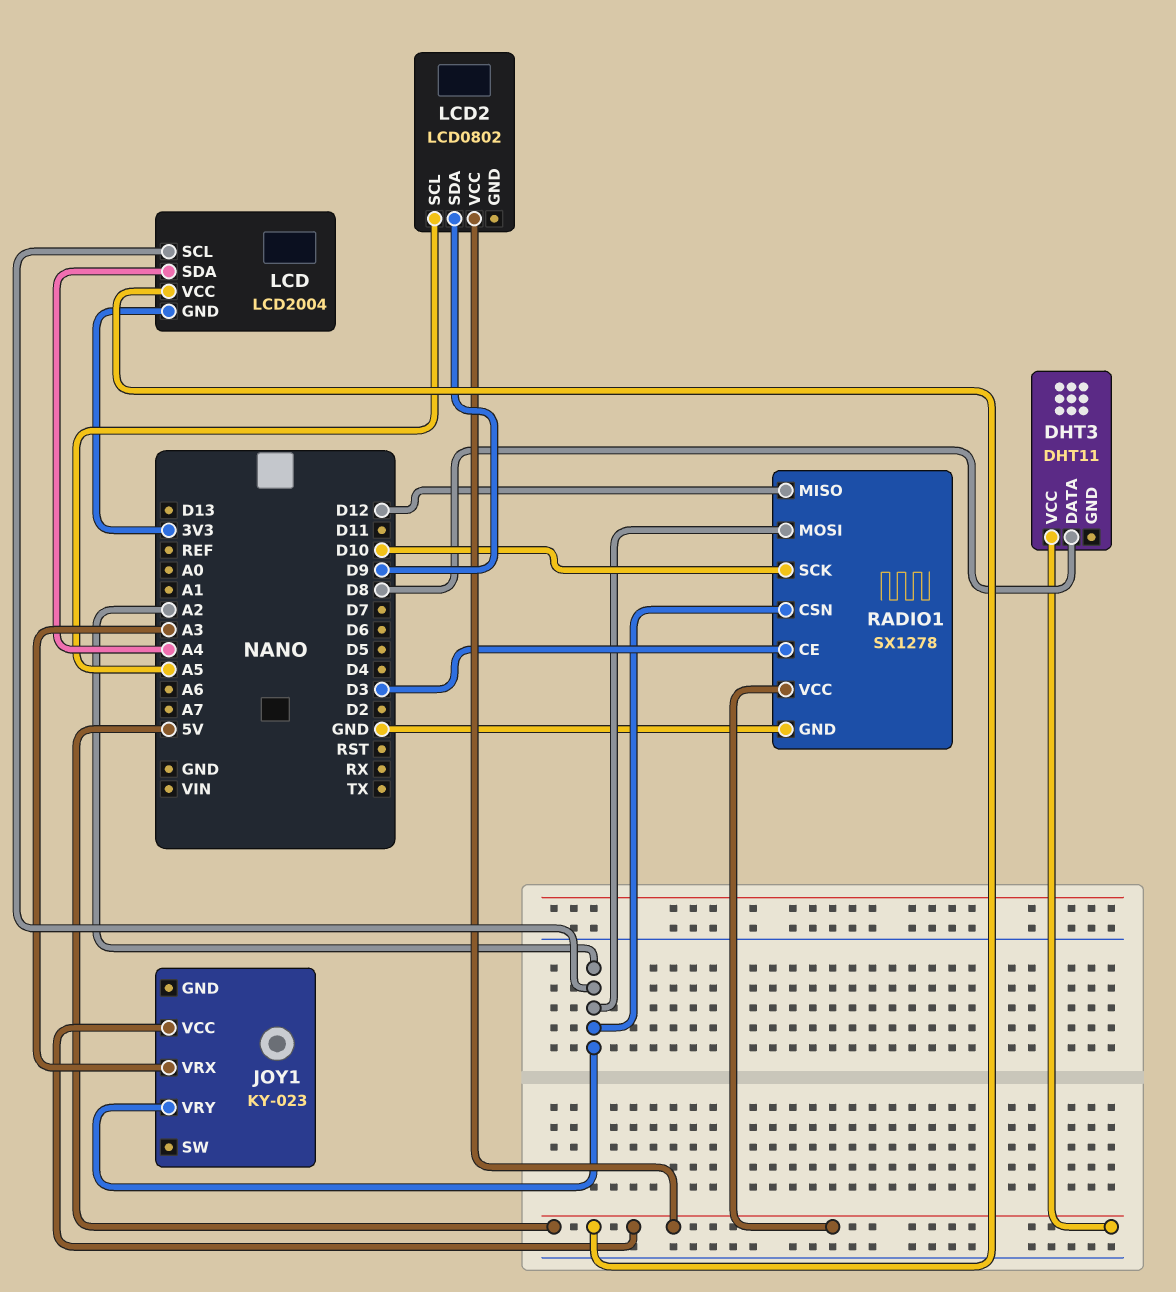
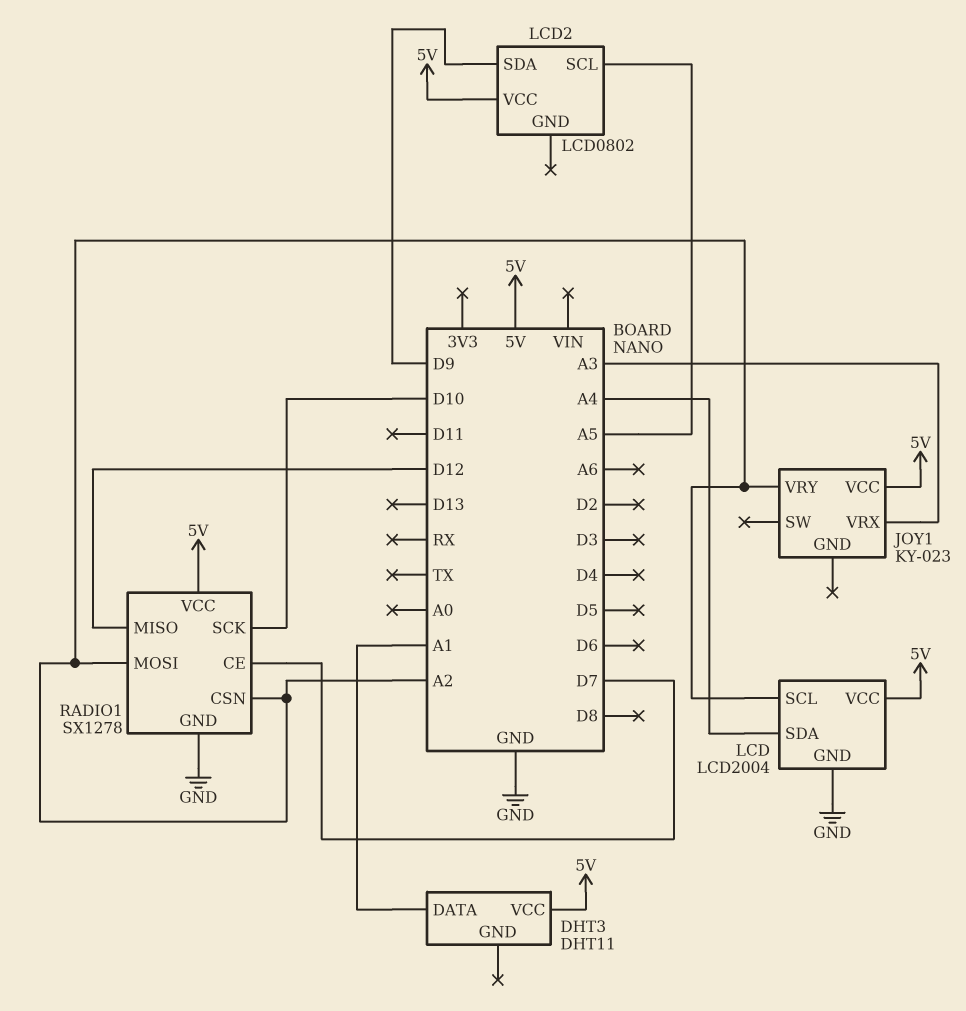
DHT3 pin DATA: D8 -> A1
LCD pin GND: 3V3 -> GND
RADIO1 pin CE: D3 -> D7

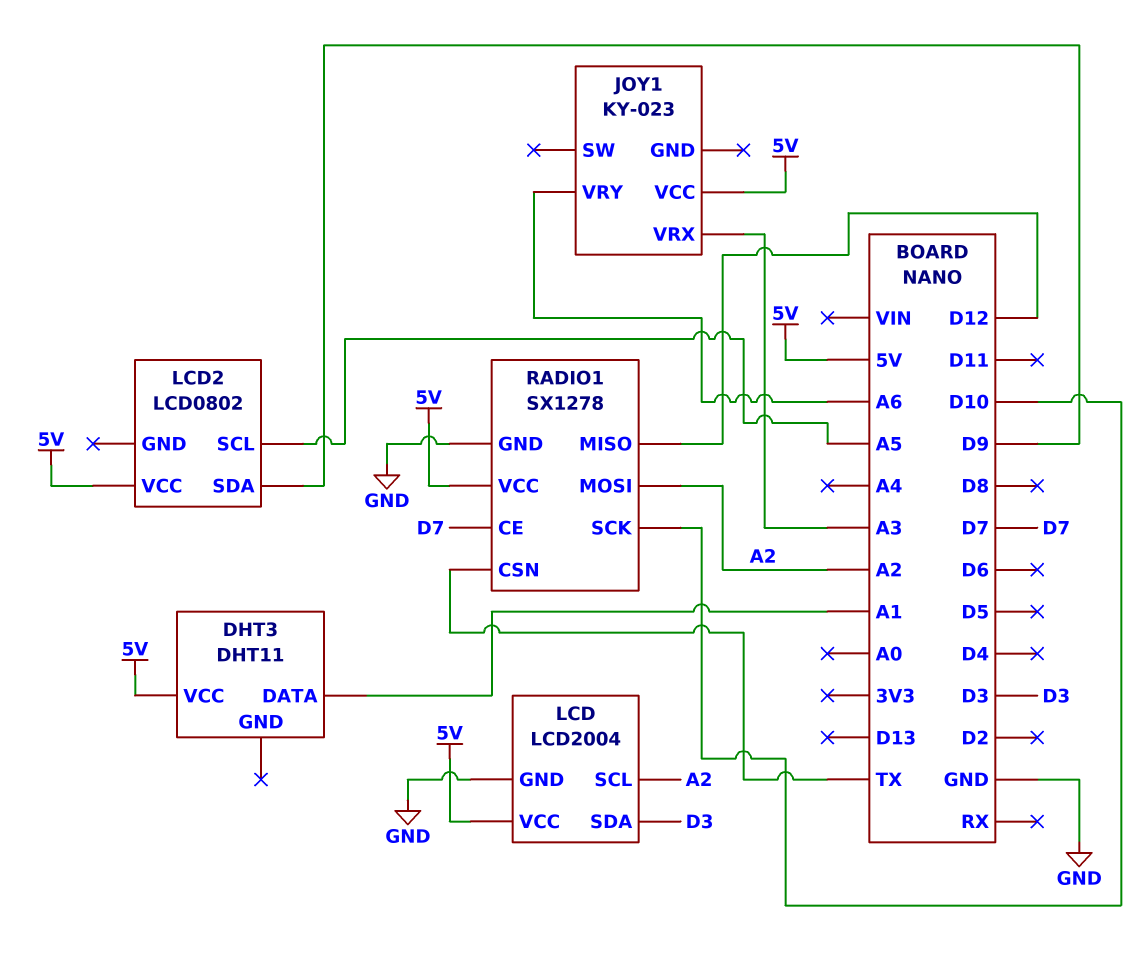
JOY1 pin VRY: A2 -> A6
LCD pin SDA: A4 -> D3
RADIO1 pin CSN: A2 -> TX

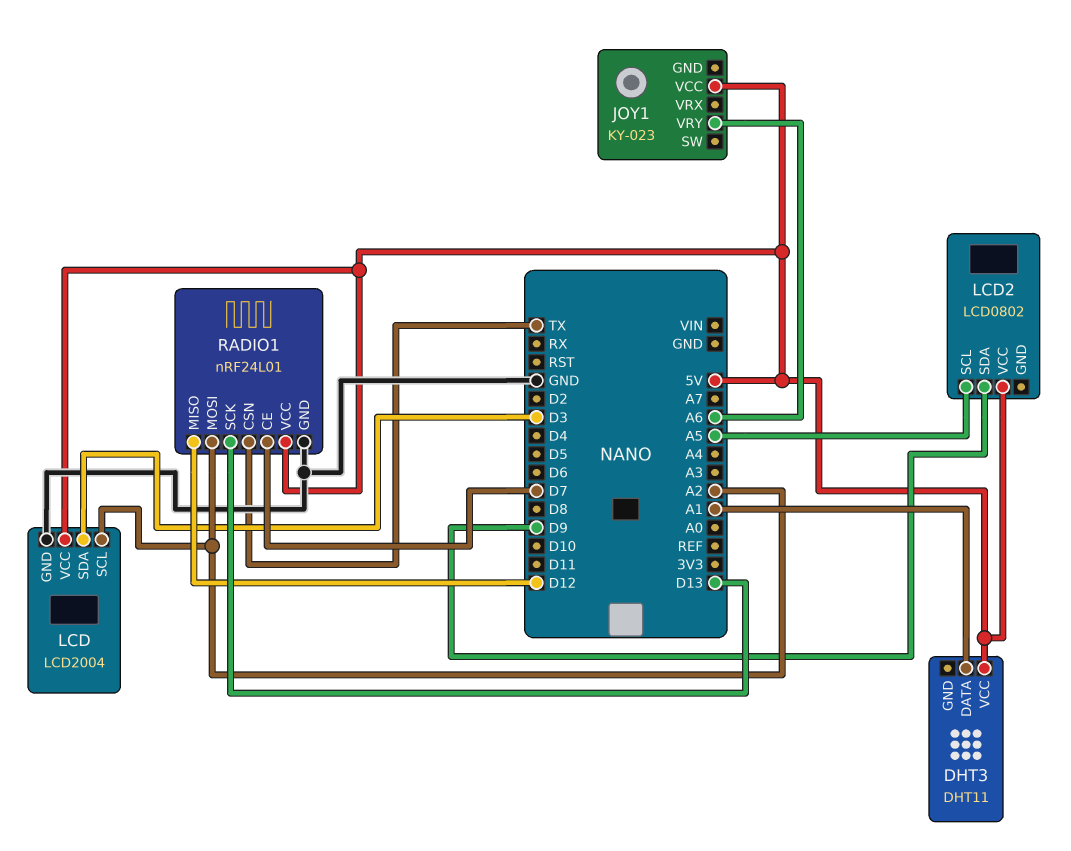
JOY1 pin VRX: A3 -> none
RADIO1: SX1278 -> nRF24L01
RADIO1 pin SCK: D10 -> D13

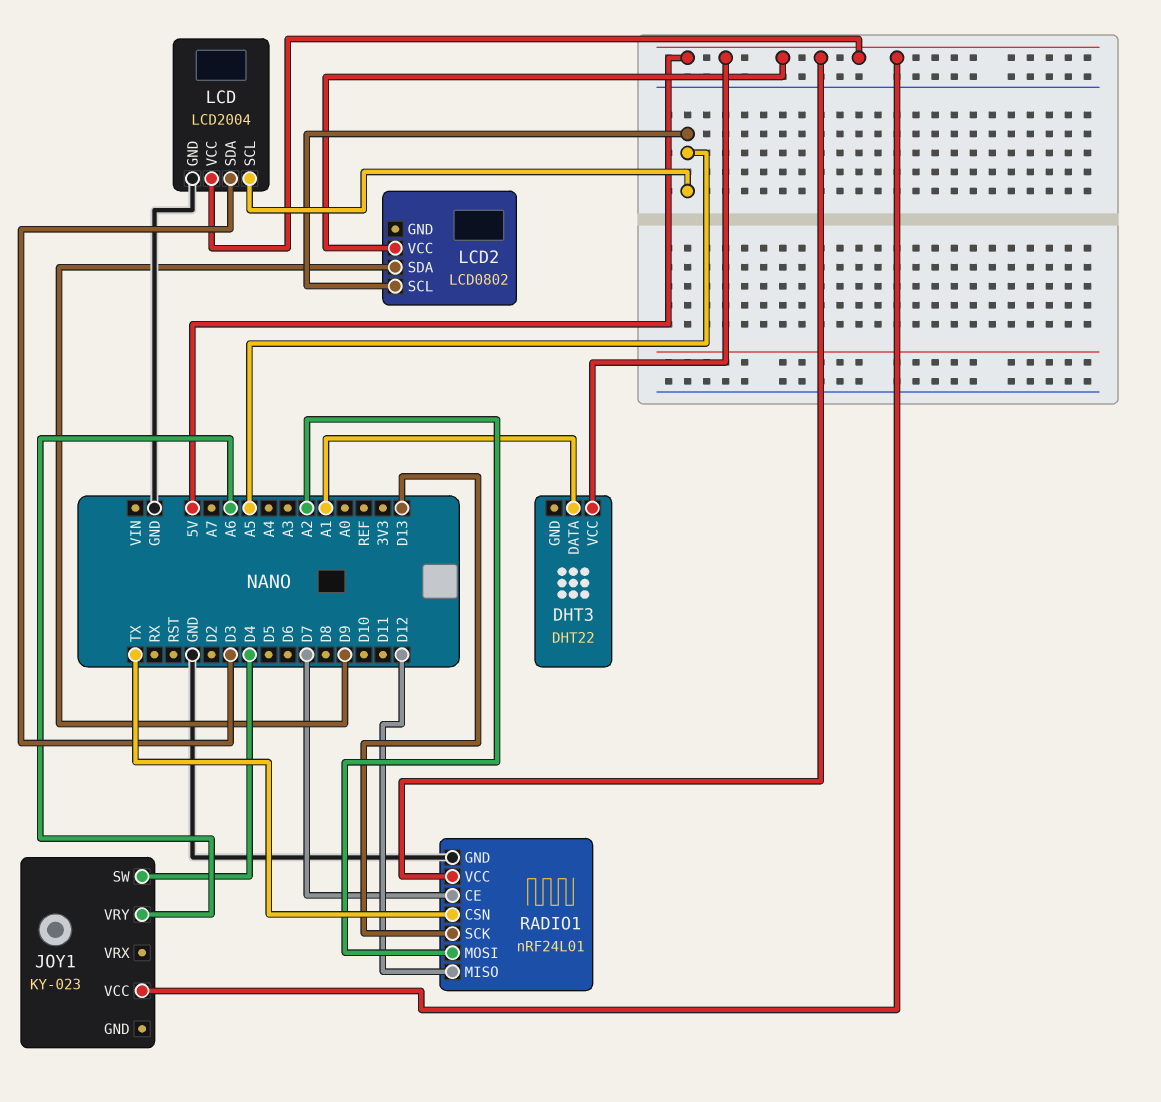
DHT3: DHT11 -> DHT22
JOY1 pin SW: none -> D4
LCD pin SCL: A2 -> A5

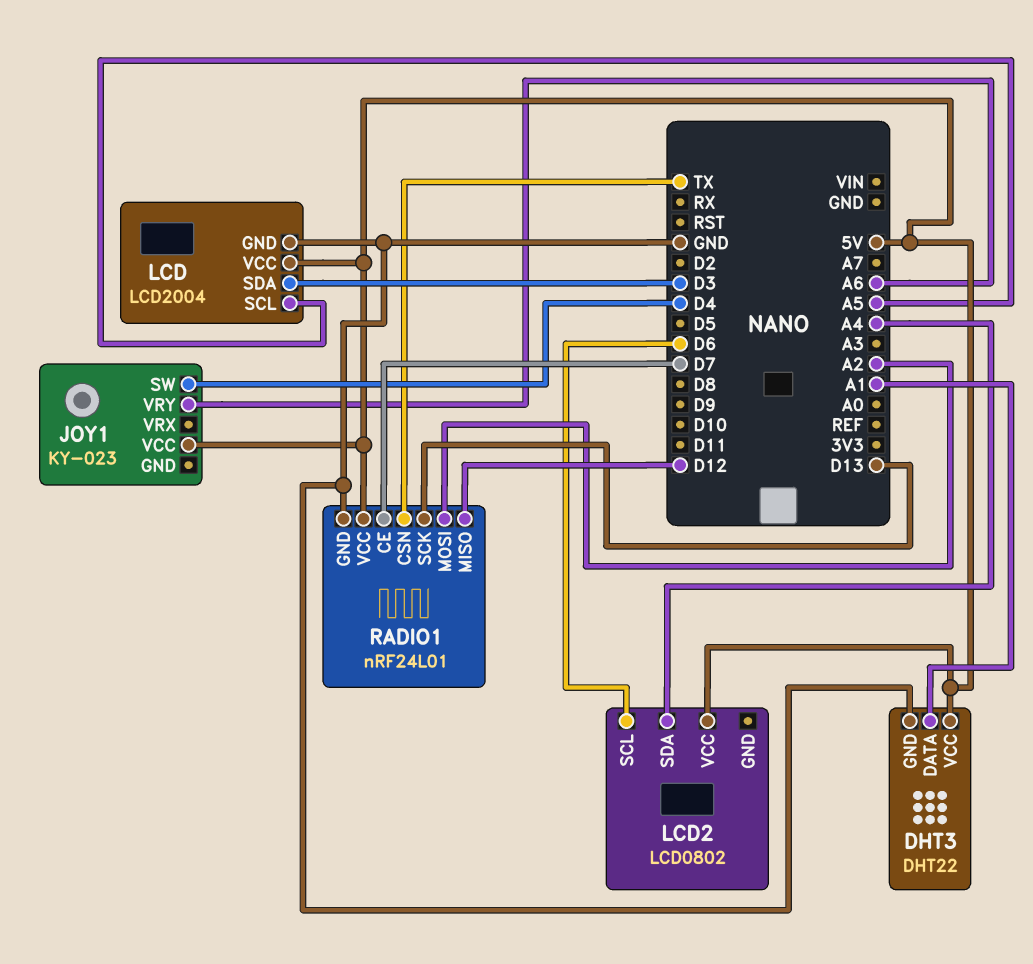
DHT3 pin GND: none -> GND
LCD2 pin SCL: A5 -> D6
LCD2 pin SDA: D9 -> A4

